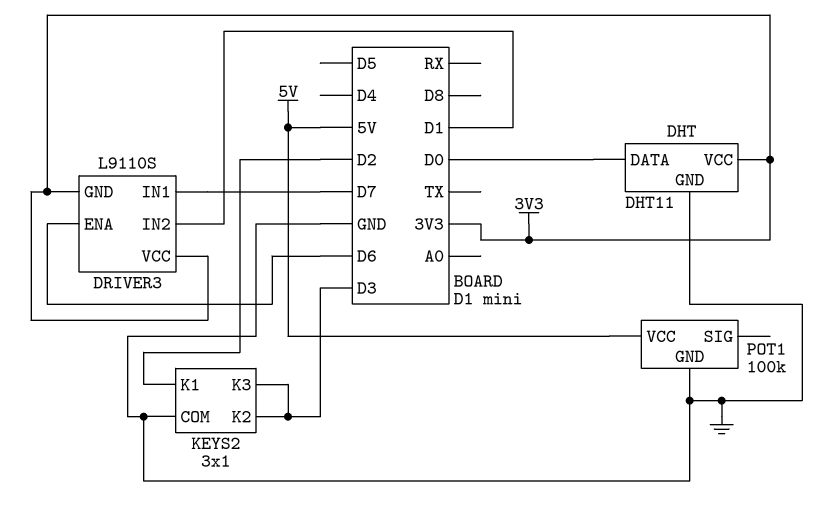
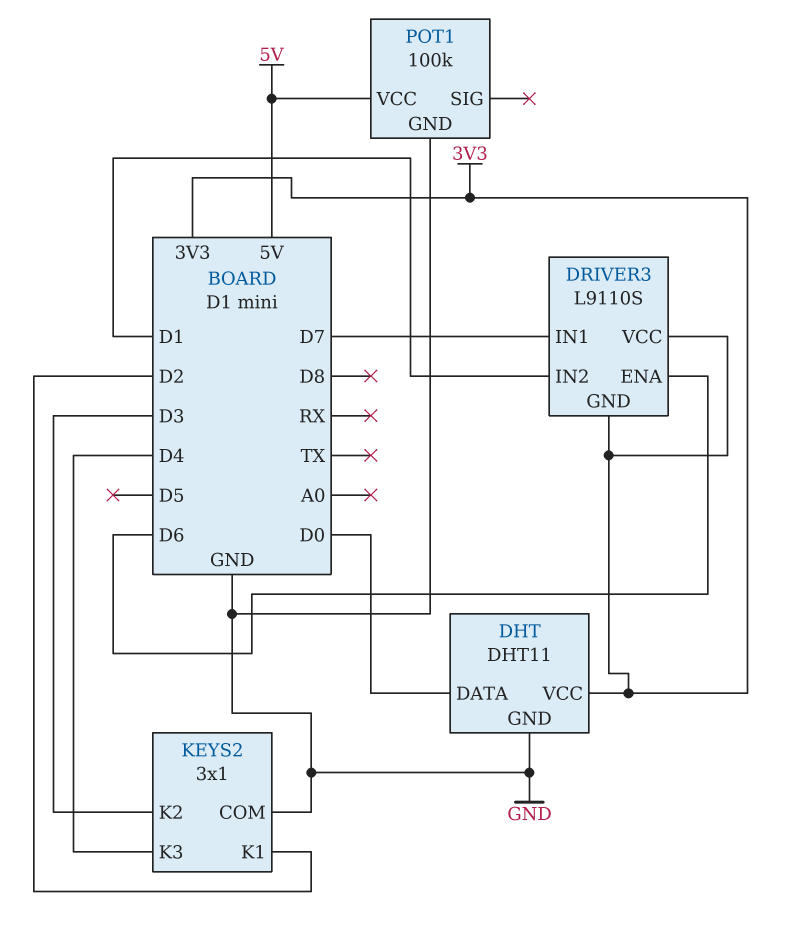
KEYS2 pin K3: D3 -> D4

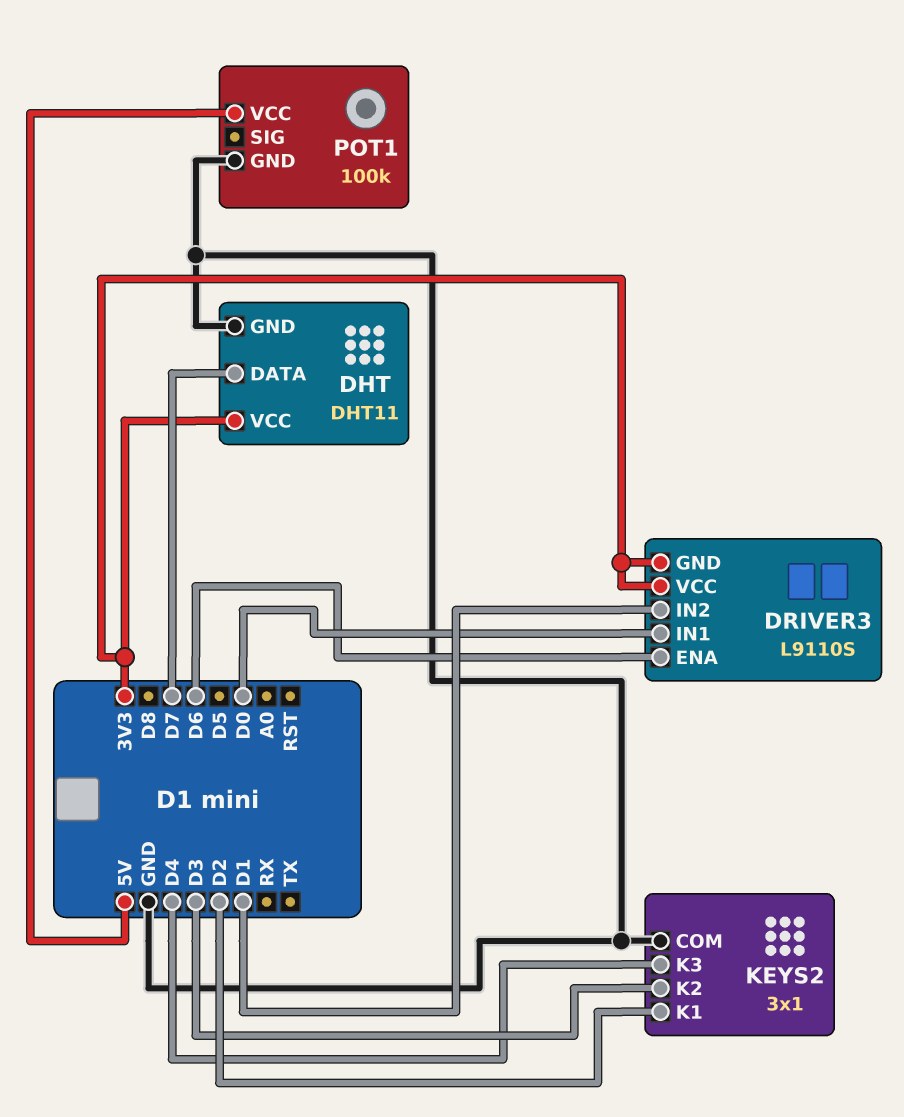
DHT pin DATA: D0 -> D7
DRIVER3 pin IN1: D7 -> D0

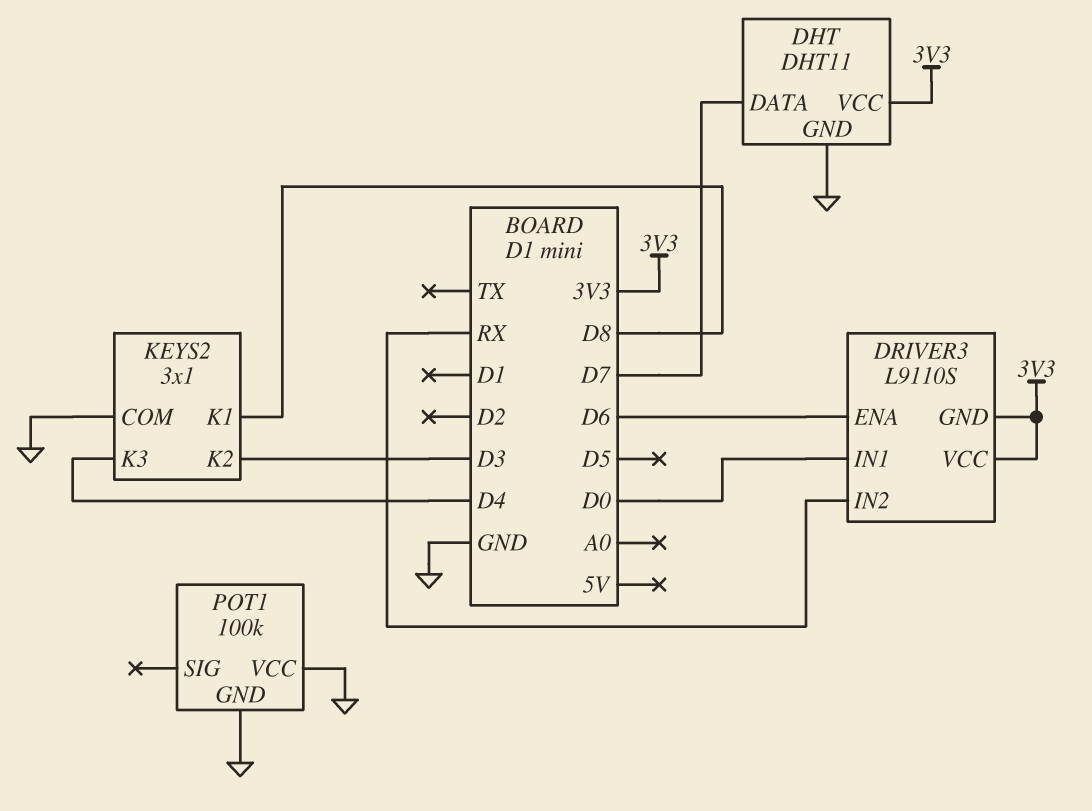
DRIVER3 pin IN2: D1 -> RX
KEYS2 pin K1: D2 -> D8
POT1 pin VCC: 5V -> GND

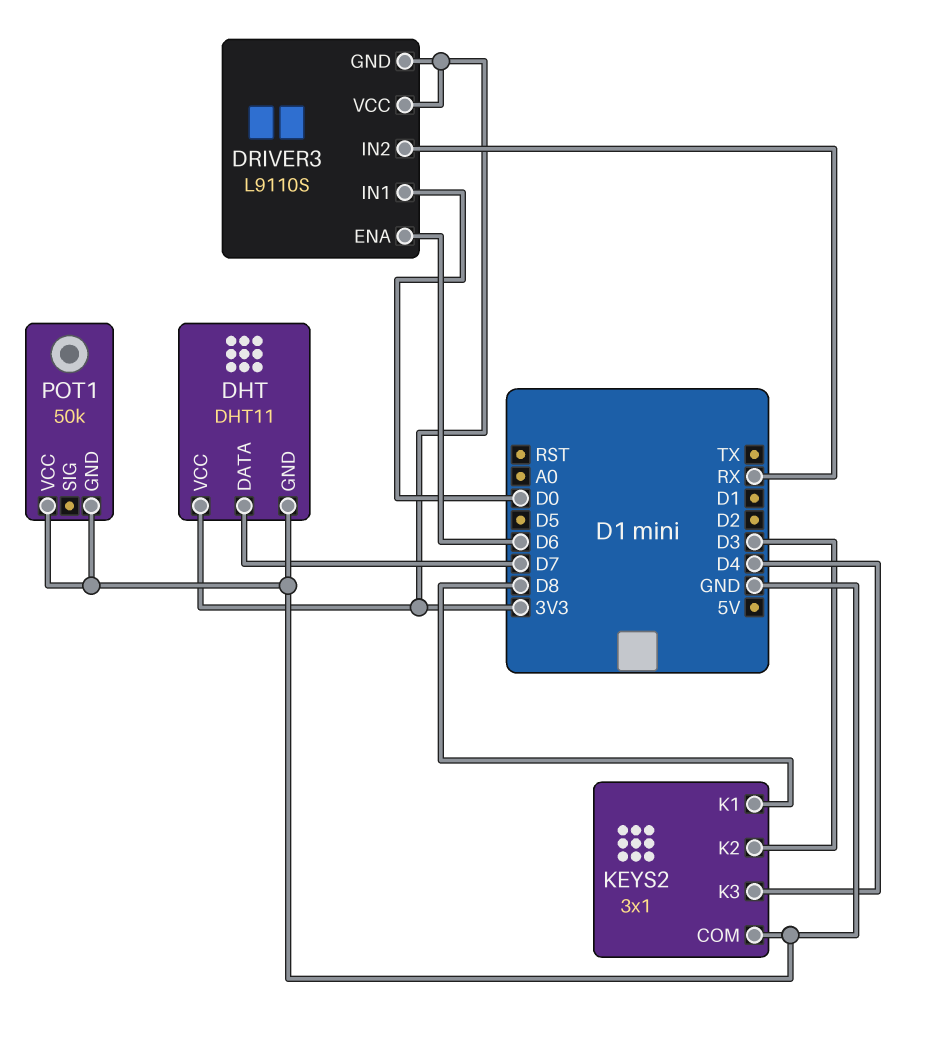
POT1: 100k -> 50k

